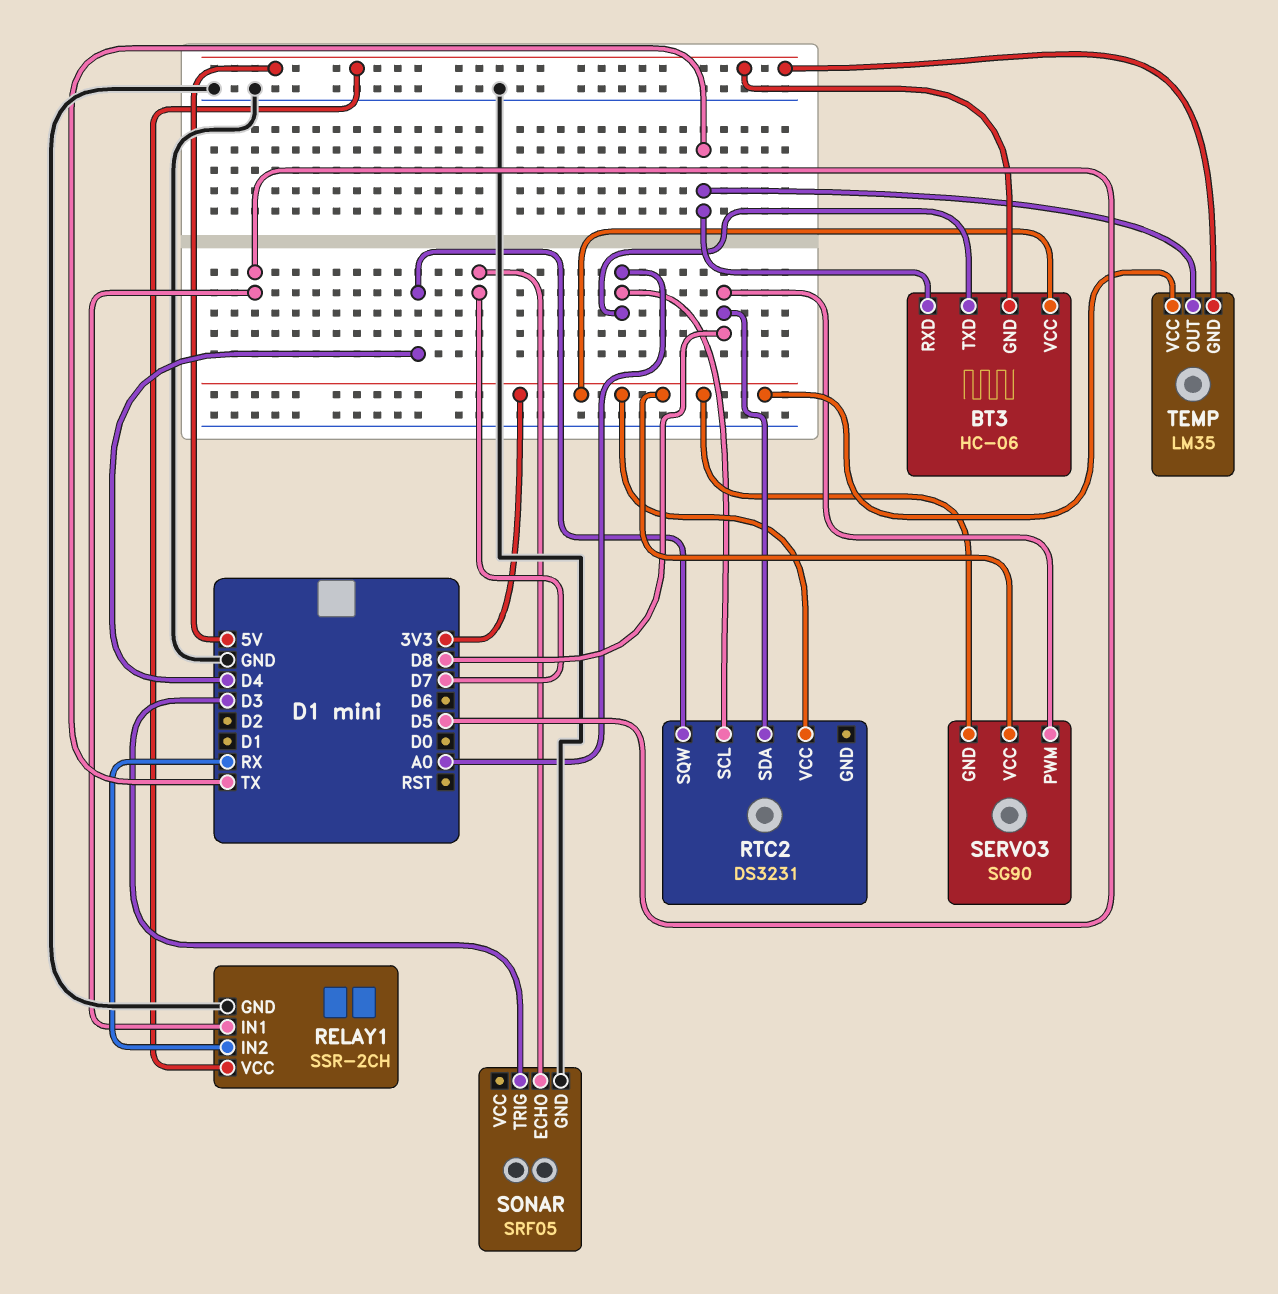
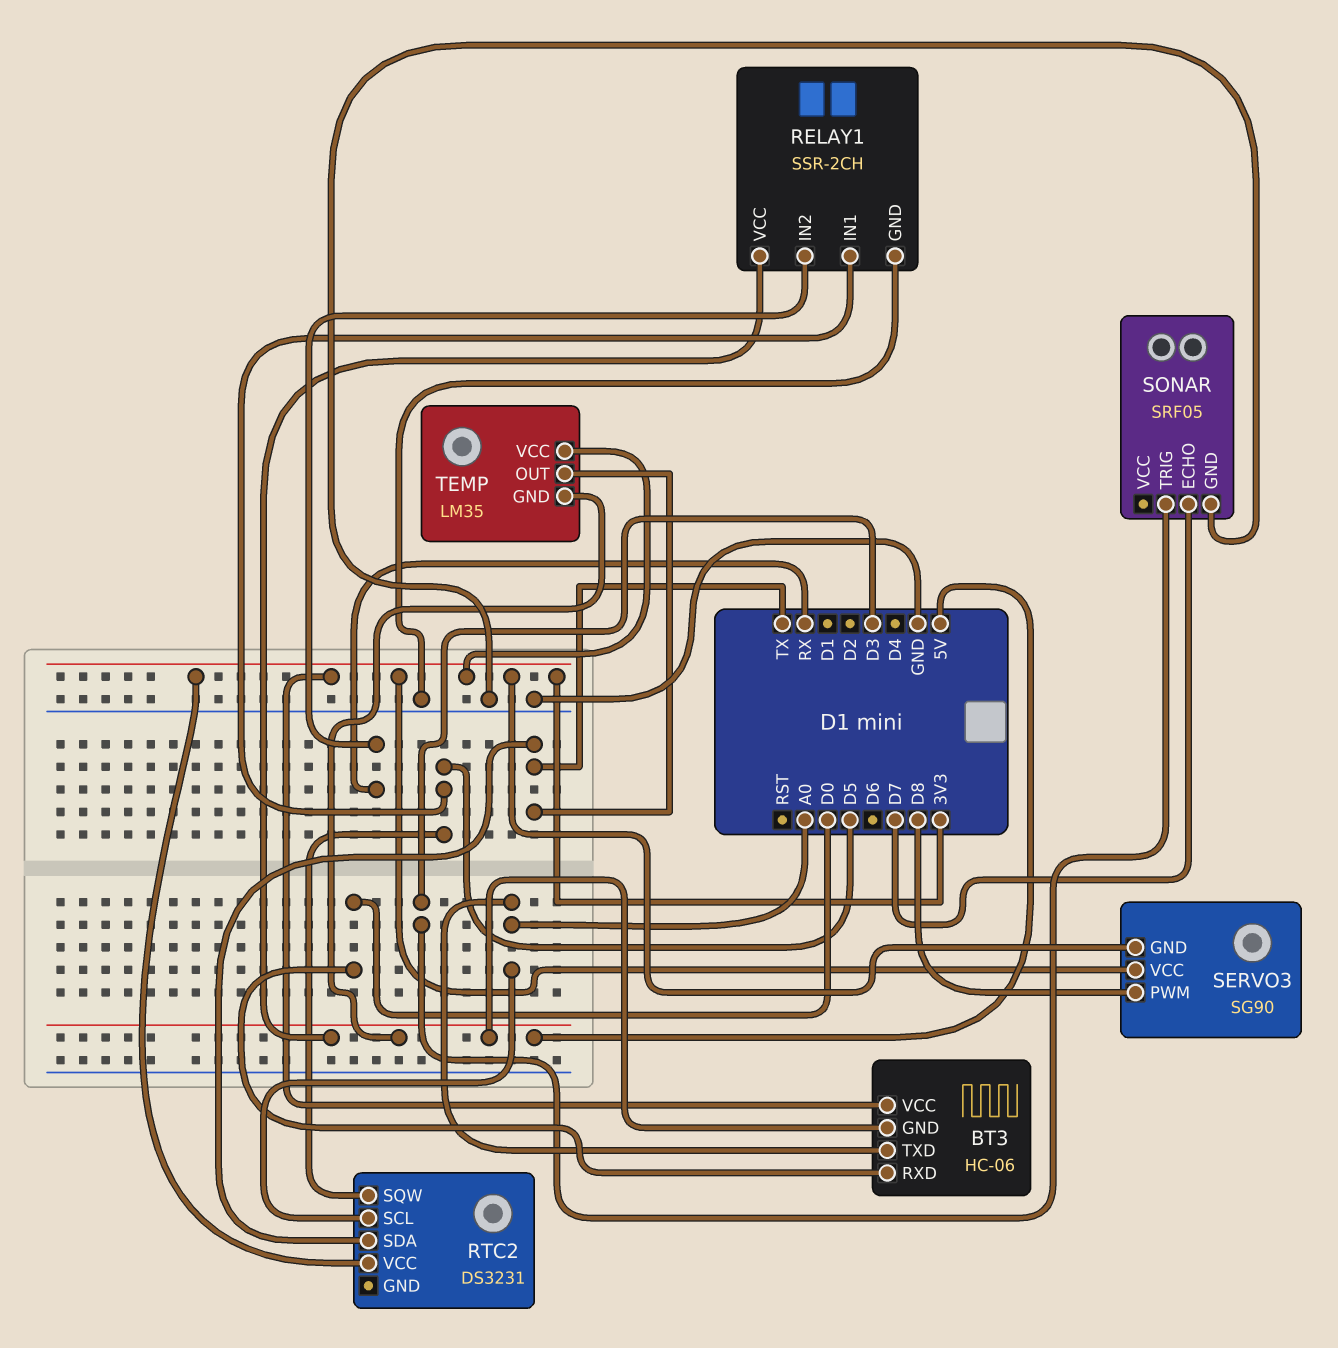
BT3 pin RXD: TX -> D0
RTC2 pin SDA: D8 -> TX
RTC2 pin SQW: D4 -> D5

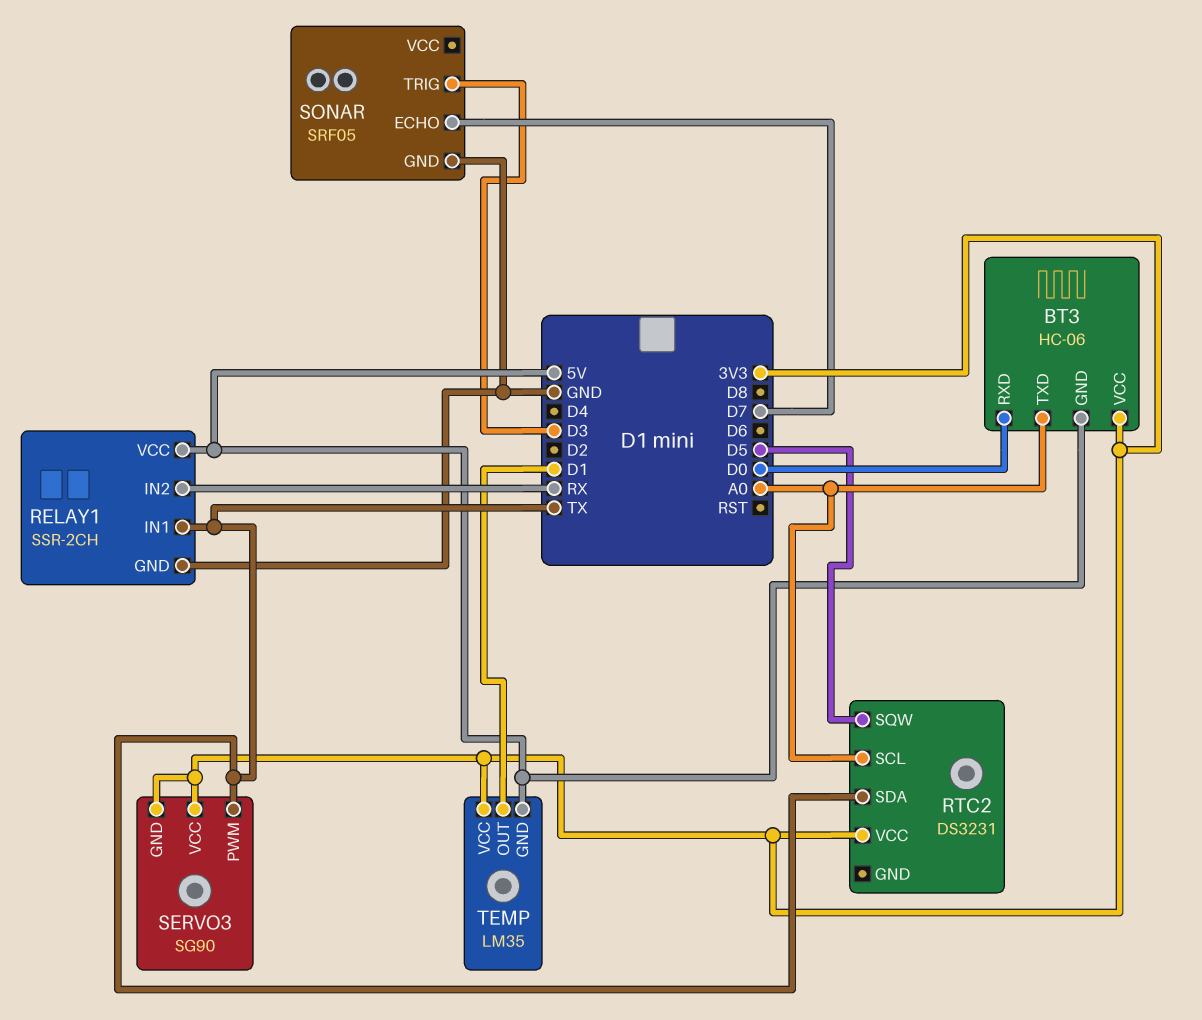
RELAY1 pin IN1: D5 -> TX
SERVO3 pin PWM: D8 -> TX
TEMP pin OUT: TX -> D1

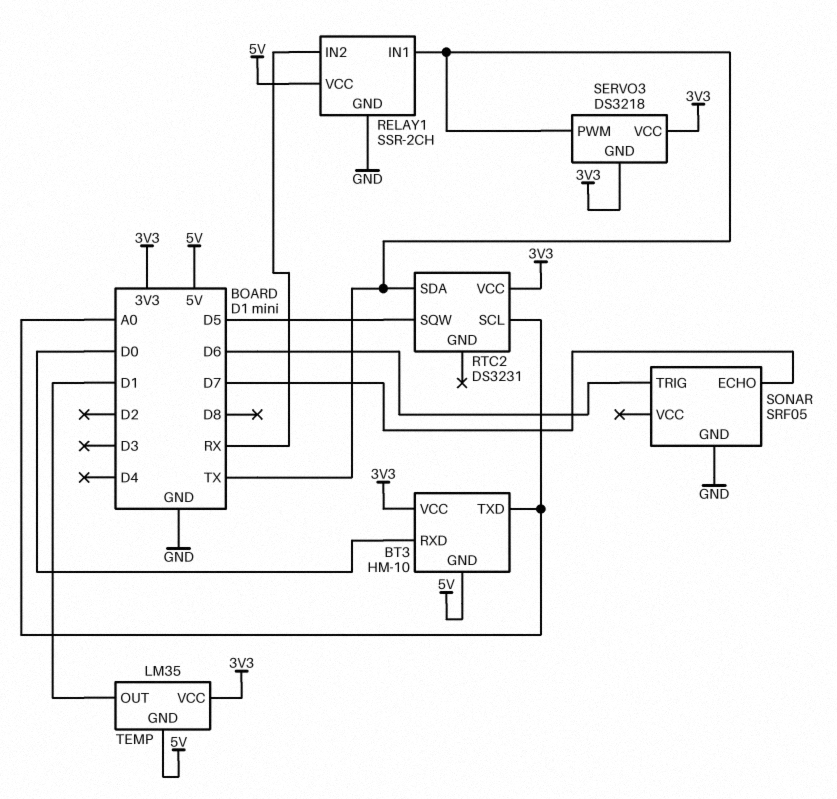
BT3: HC-06 -> HM-10
SERVO3: SG90 -> DS3218
SONAR pin TRIG: D3 -> D6

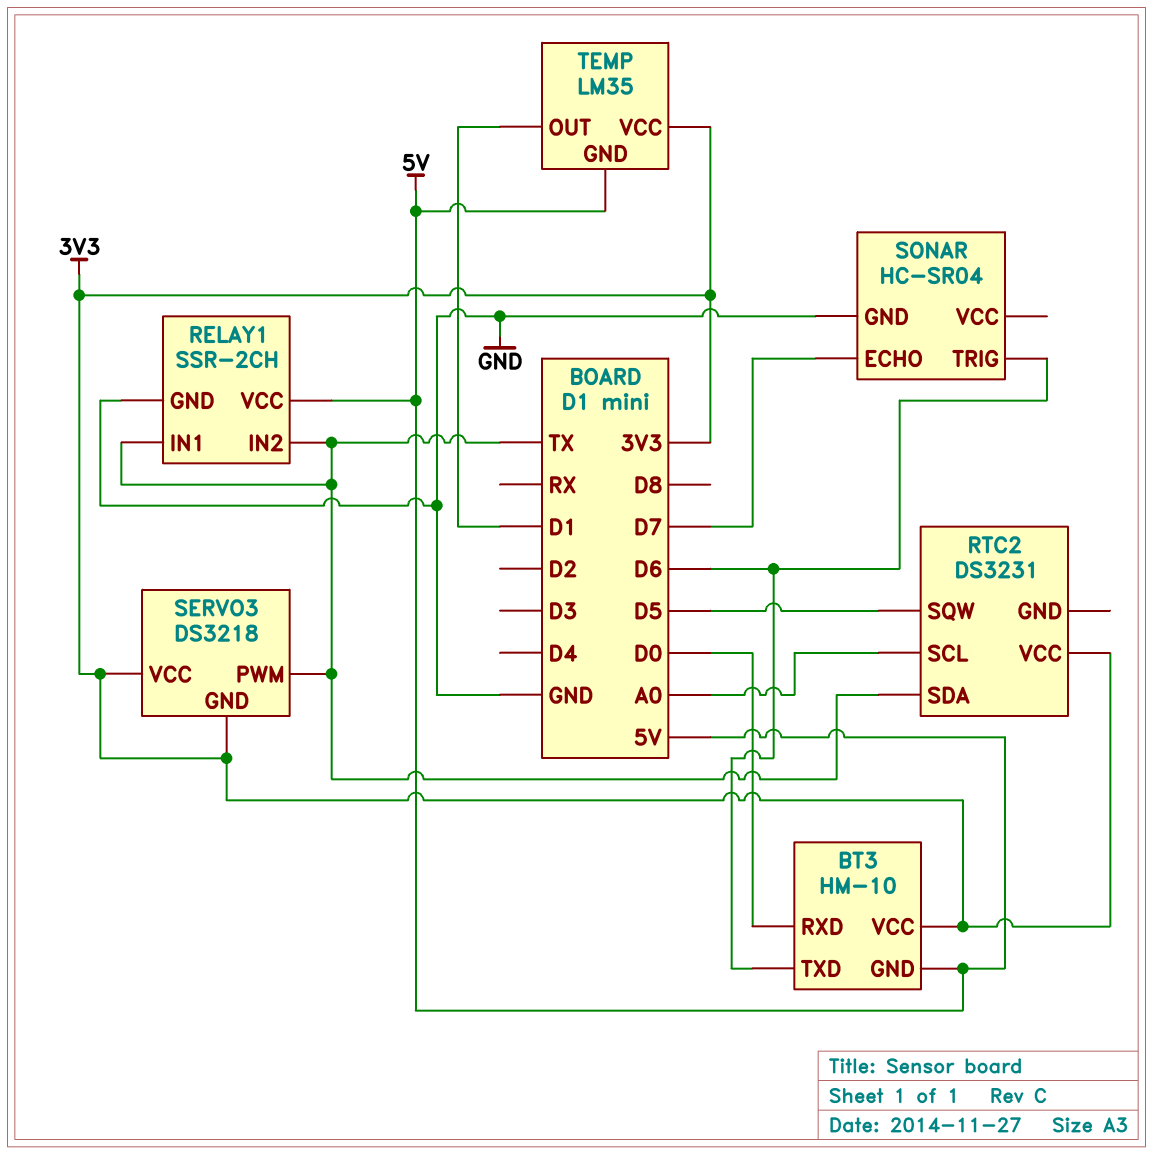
BT3 pin TXD: A0 -> D6
RELAY1 pin IN2: RX -> TX
SONAR: SRF05 -> HC-SR04

